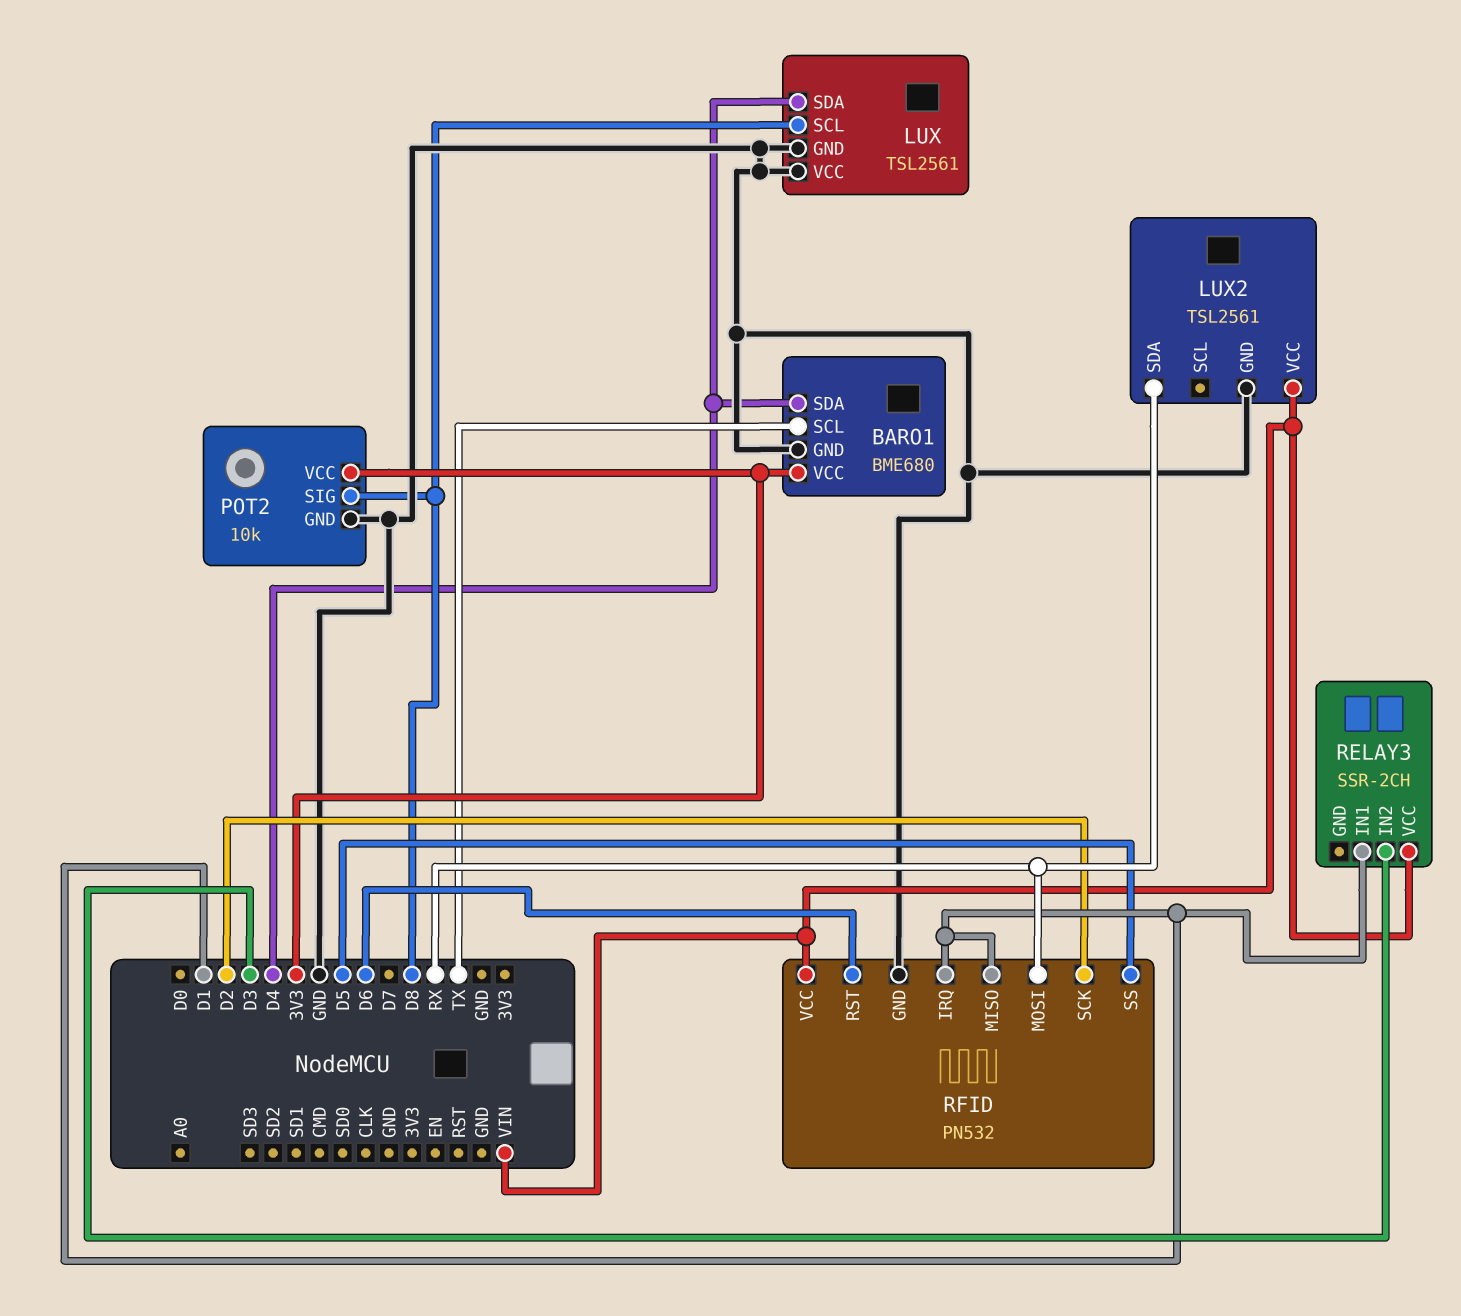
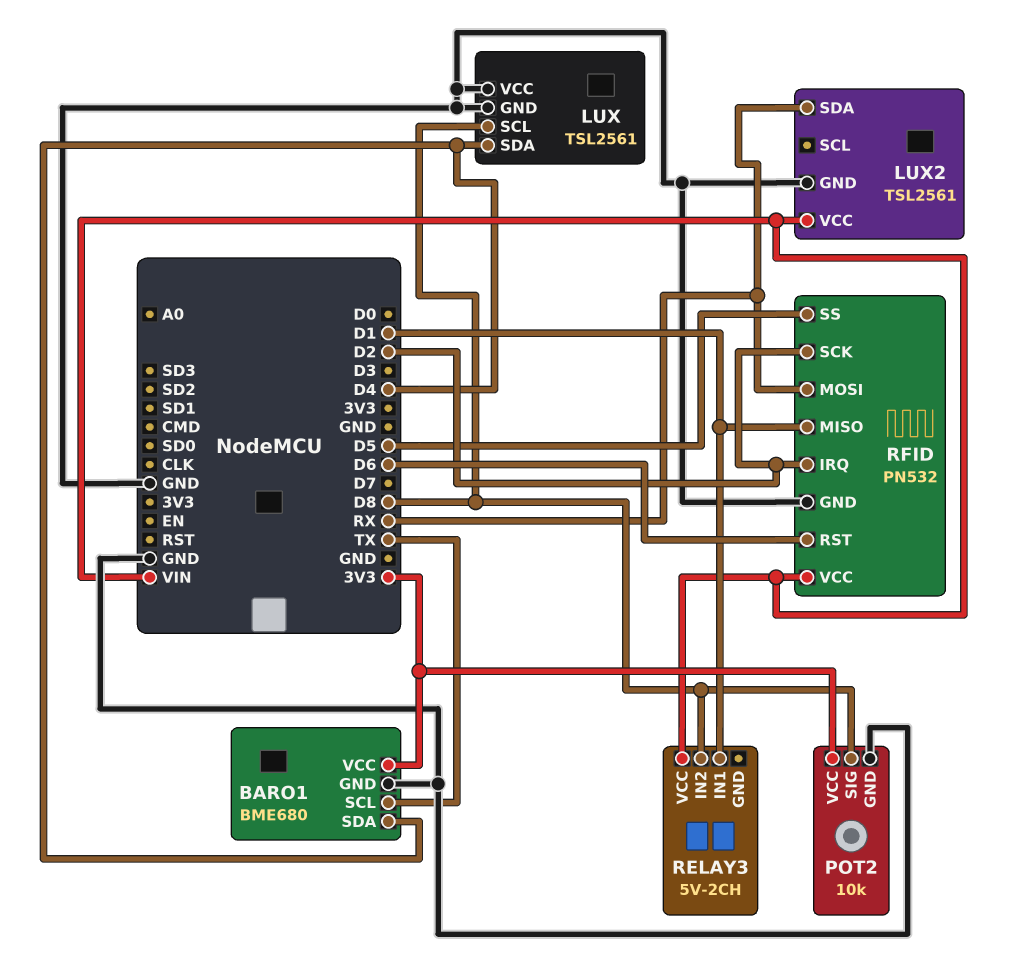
RELAY3: SSR-2CH -> 5V-2CH
RELAY3 pin IN2: D3 -> D8
RFID pin IRQ: D1 -> D2

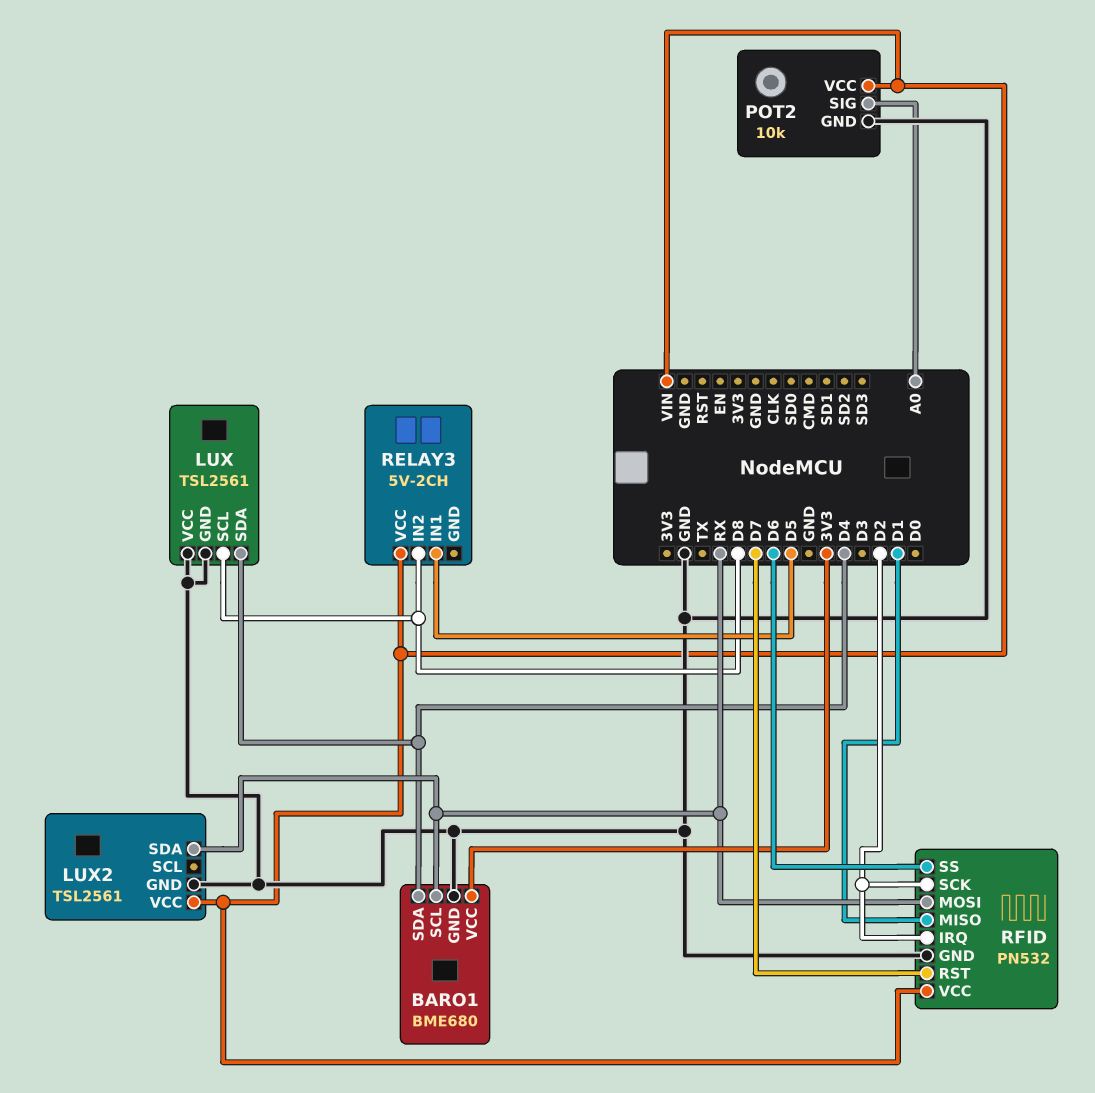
BARO1 pin SCL: TX -> RX
POT2 pin SIG: D8 -> A0
POT2 pin VCC: 3V3 -> VIN
RELAY3 pin IN1: D1 -> D5
RFID pin RST: D6 -> D7
RFID pin SS: D5 -> D6

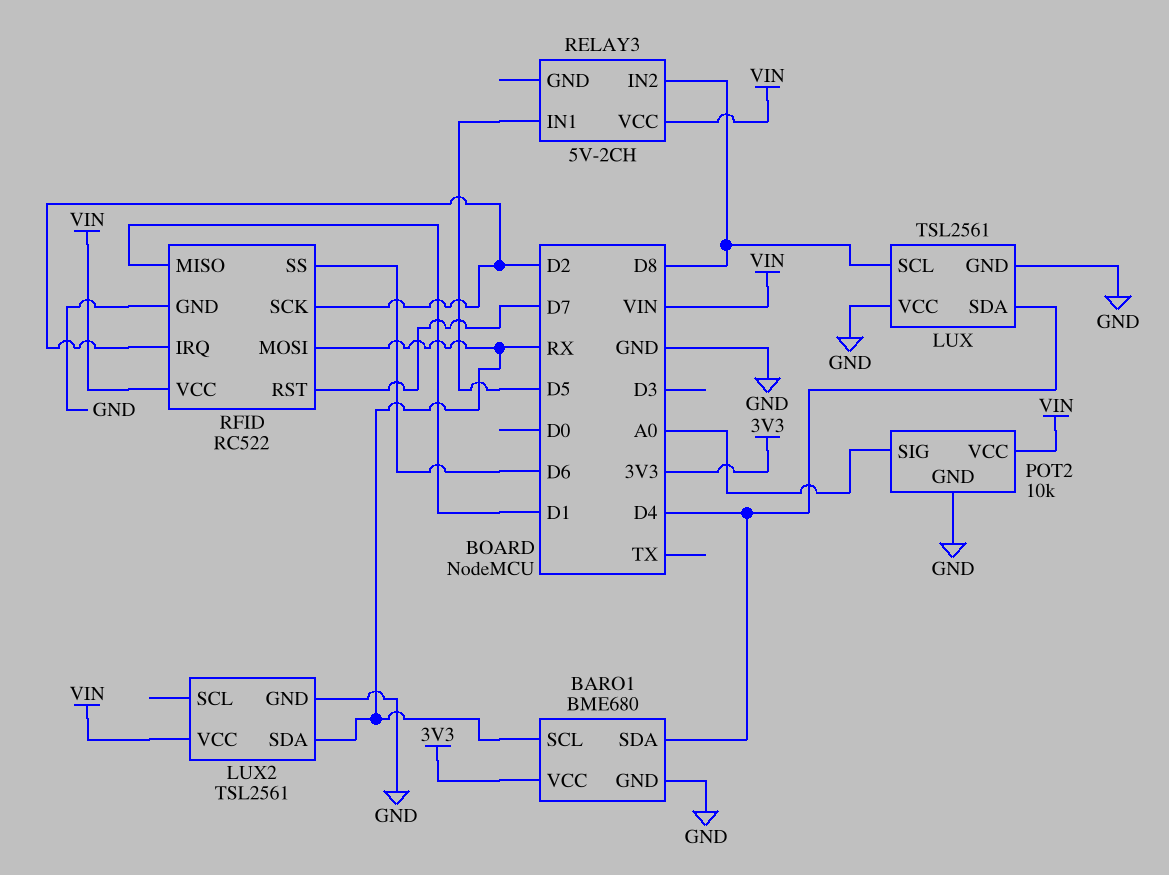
RFID: PN532 -> RC522

